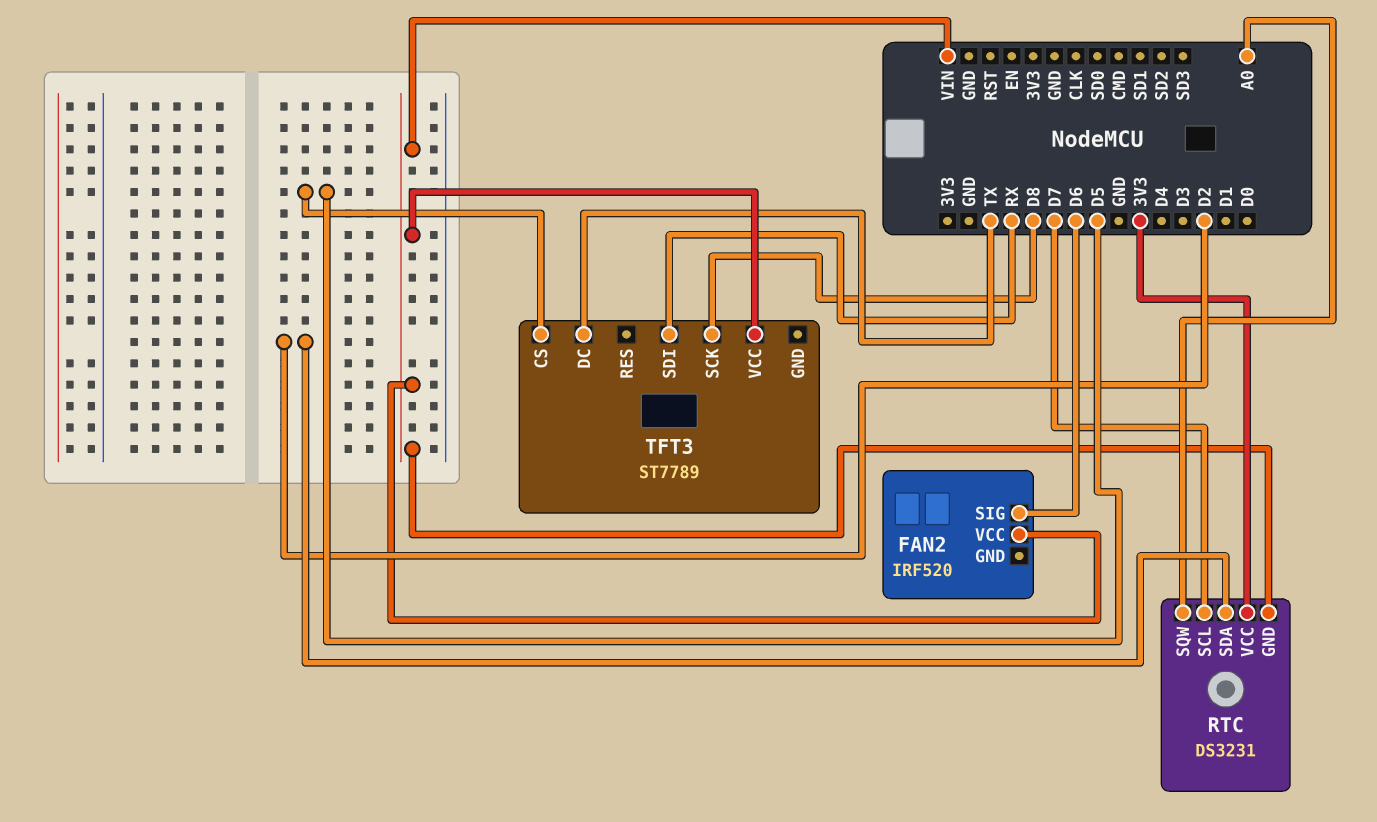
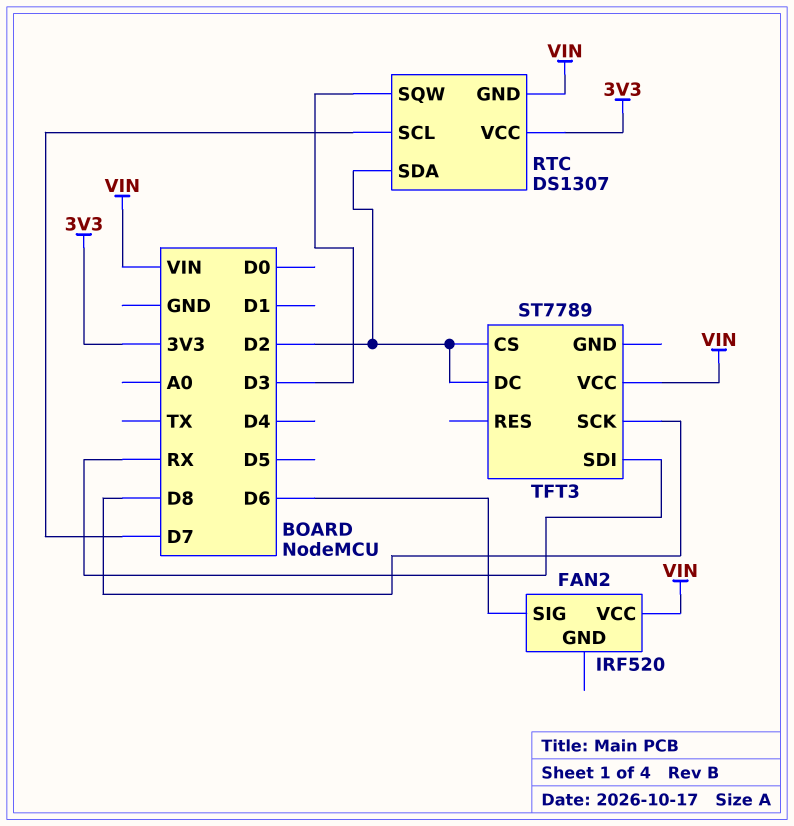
RTC: DS3231 -> DS1307
RTC pin SQW: A0 -> D3
TFT3 pin CS: D5 -> D2
TFT3 pin DC: TX -> D2

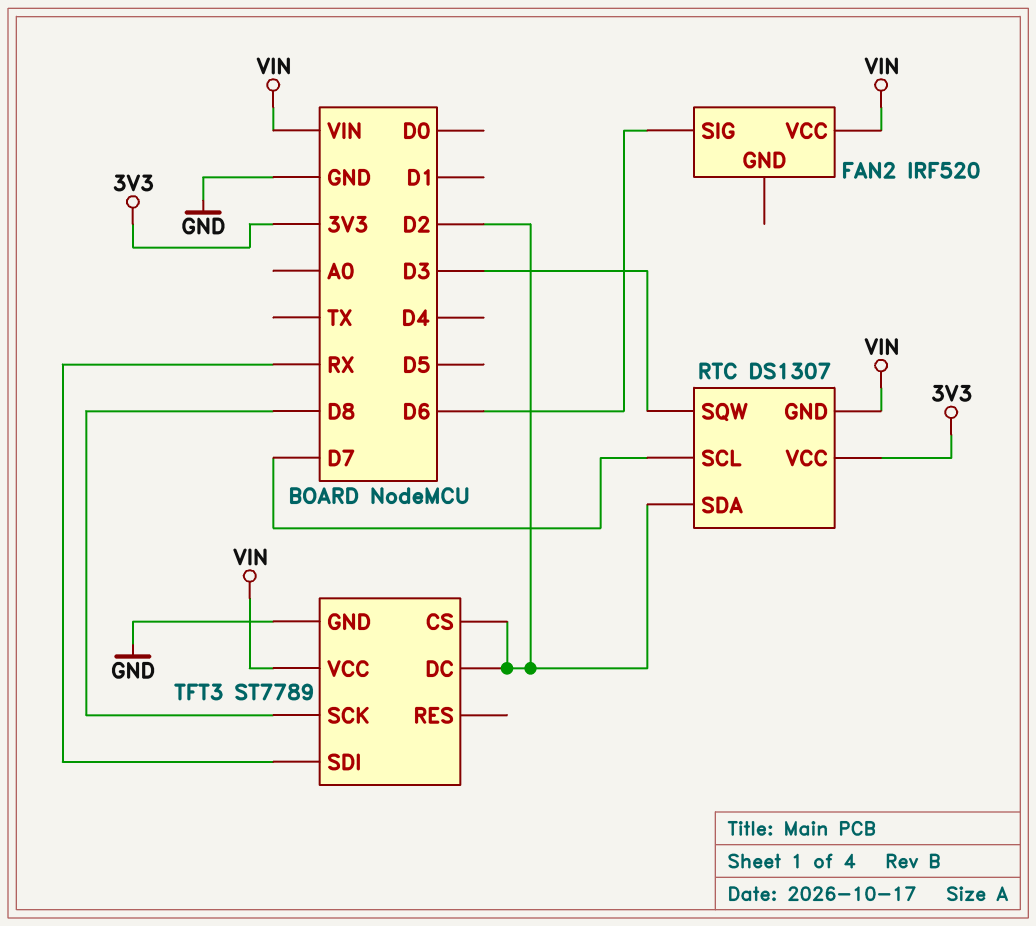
TFT3 pin GND: none -> GND

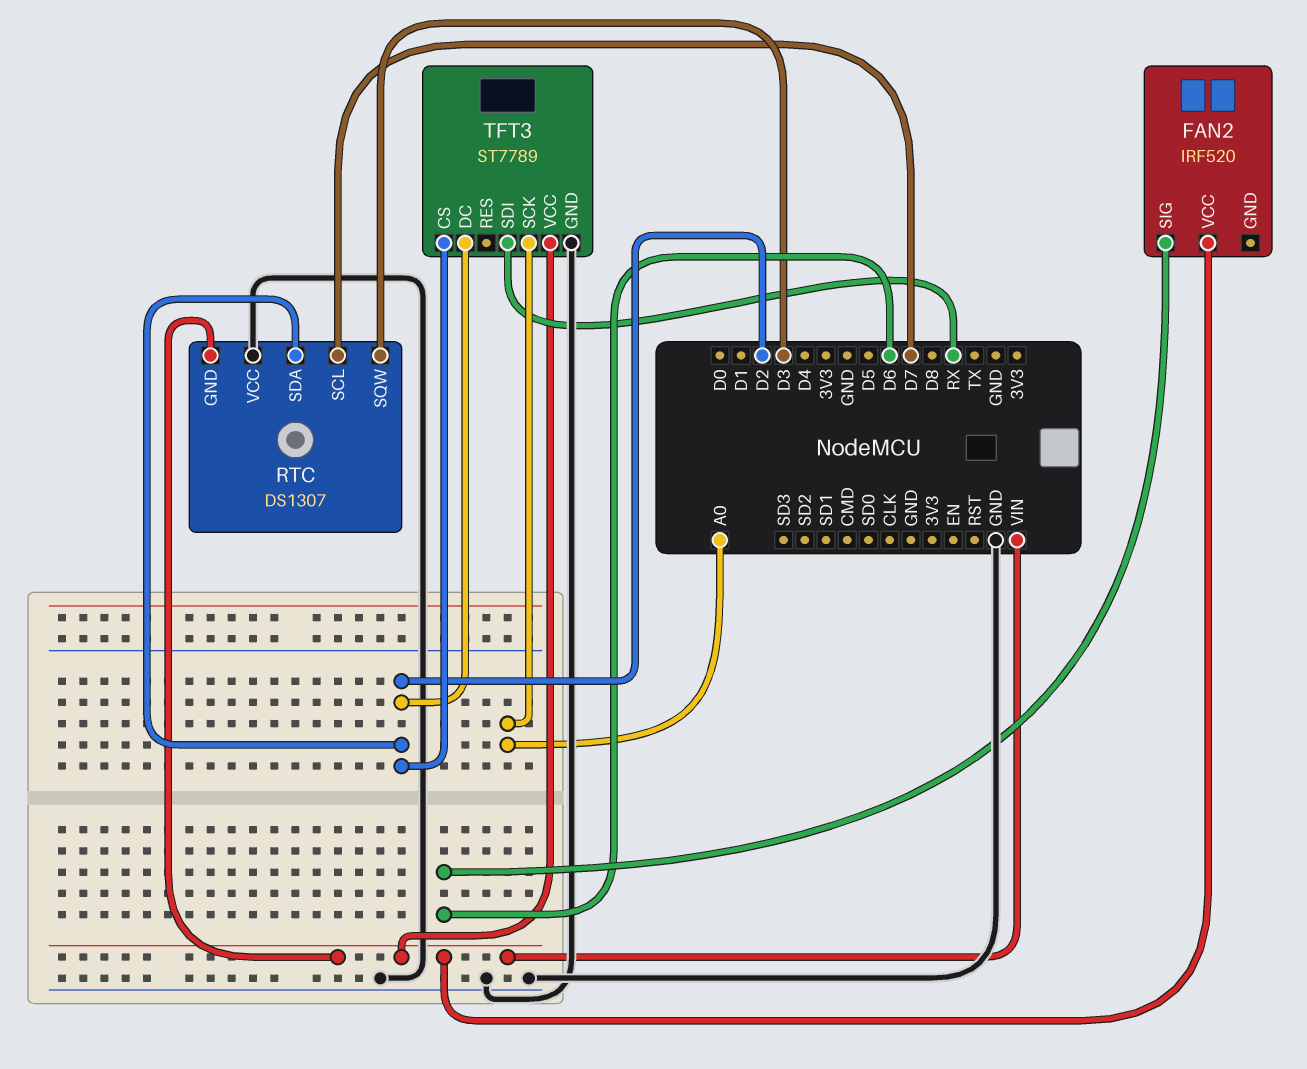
RTC pin VCC: 3V3 -> GND
TFT3 pin SCK: D8 -> A0

